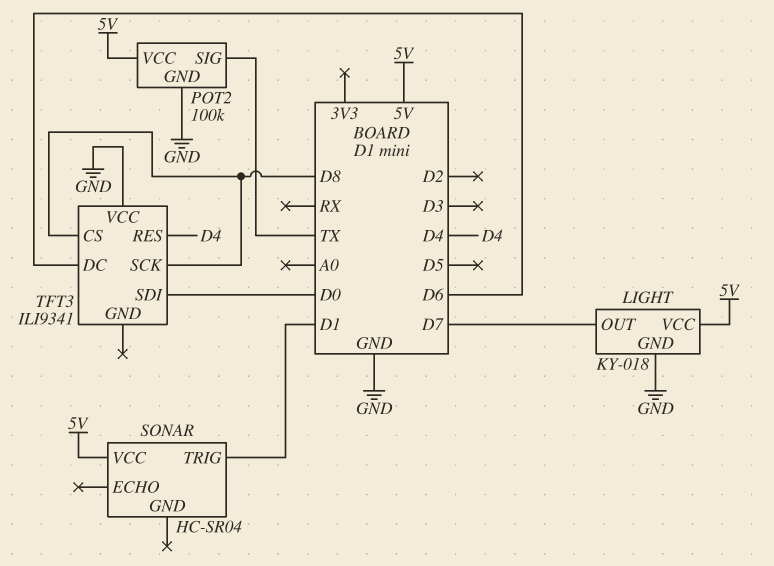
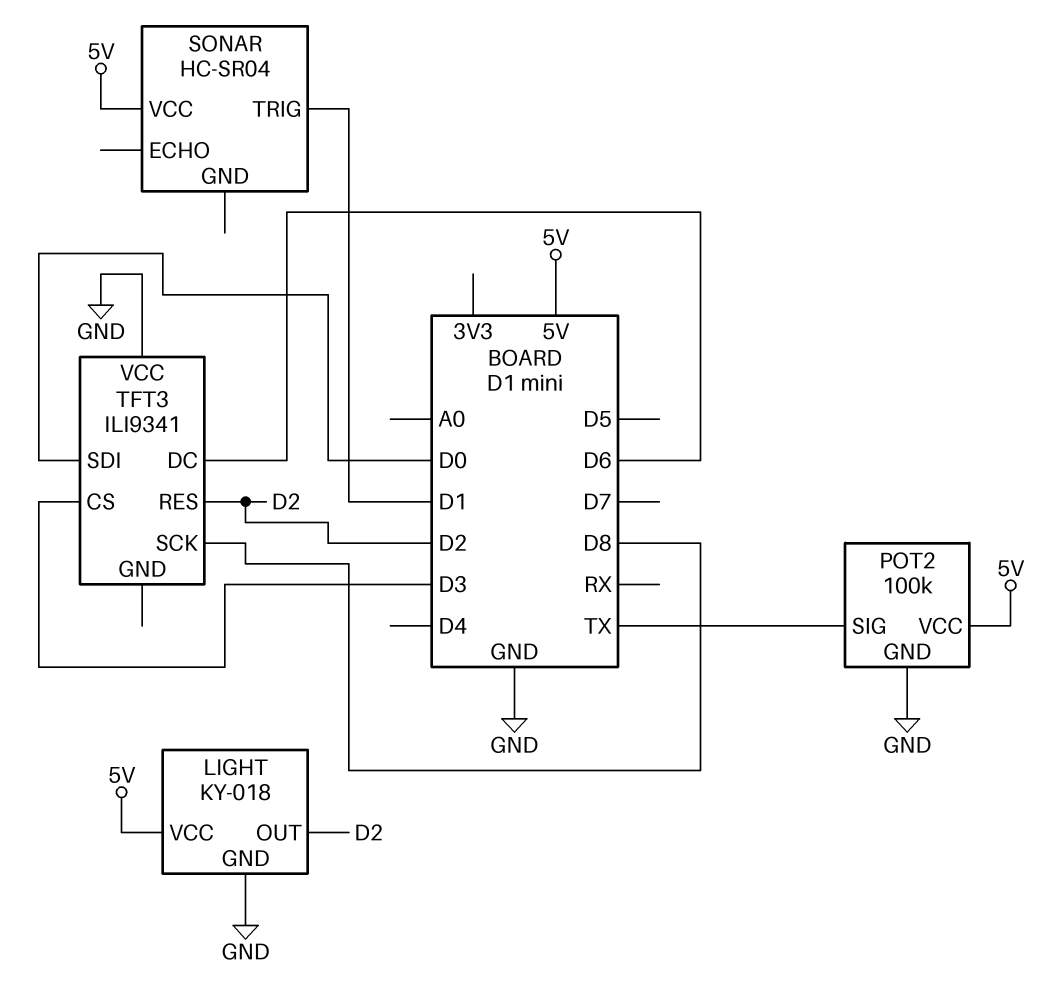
LIGHT pin OUT: D7 -> D2
TFT3 pin CS: D8 -> D3
TFT3 pin RES: D4 -> D2

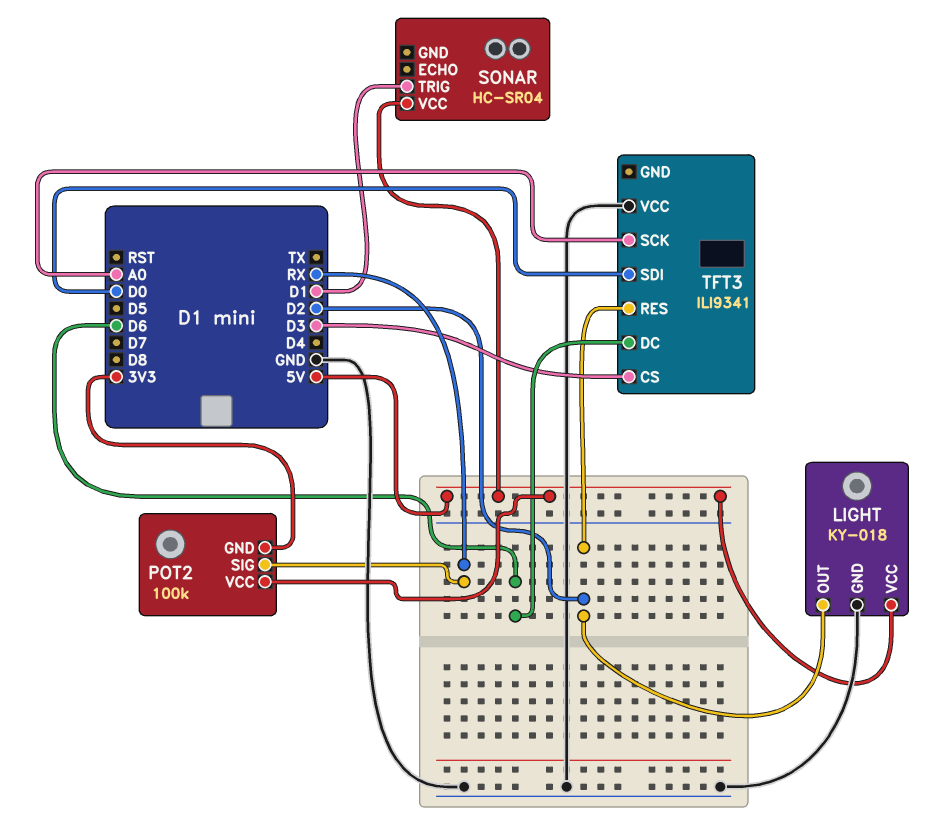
POT2 pin GND: GND -> 3V3
POT2 pin SIG: TX -> RX
TFT3 pin SCK: D8 -> A0

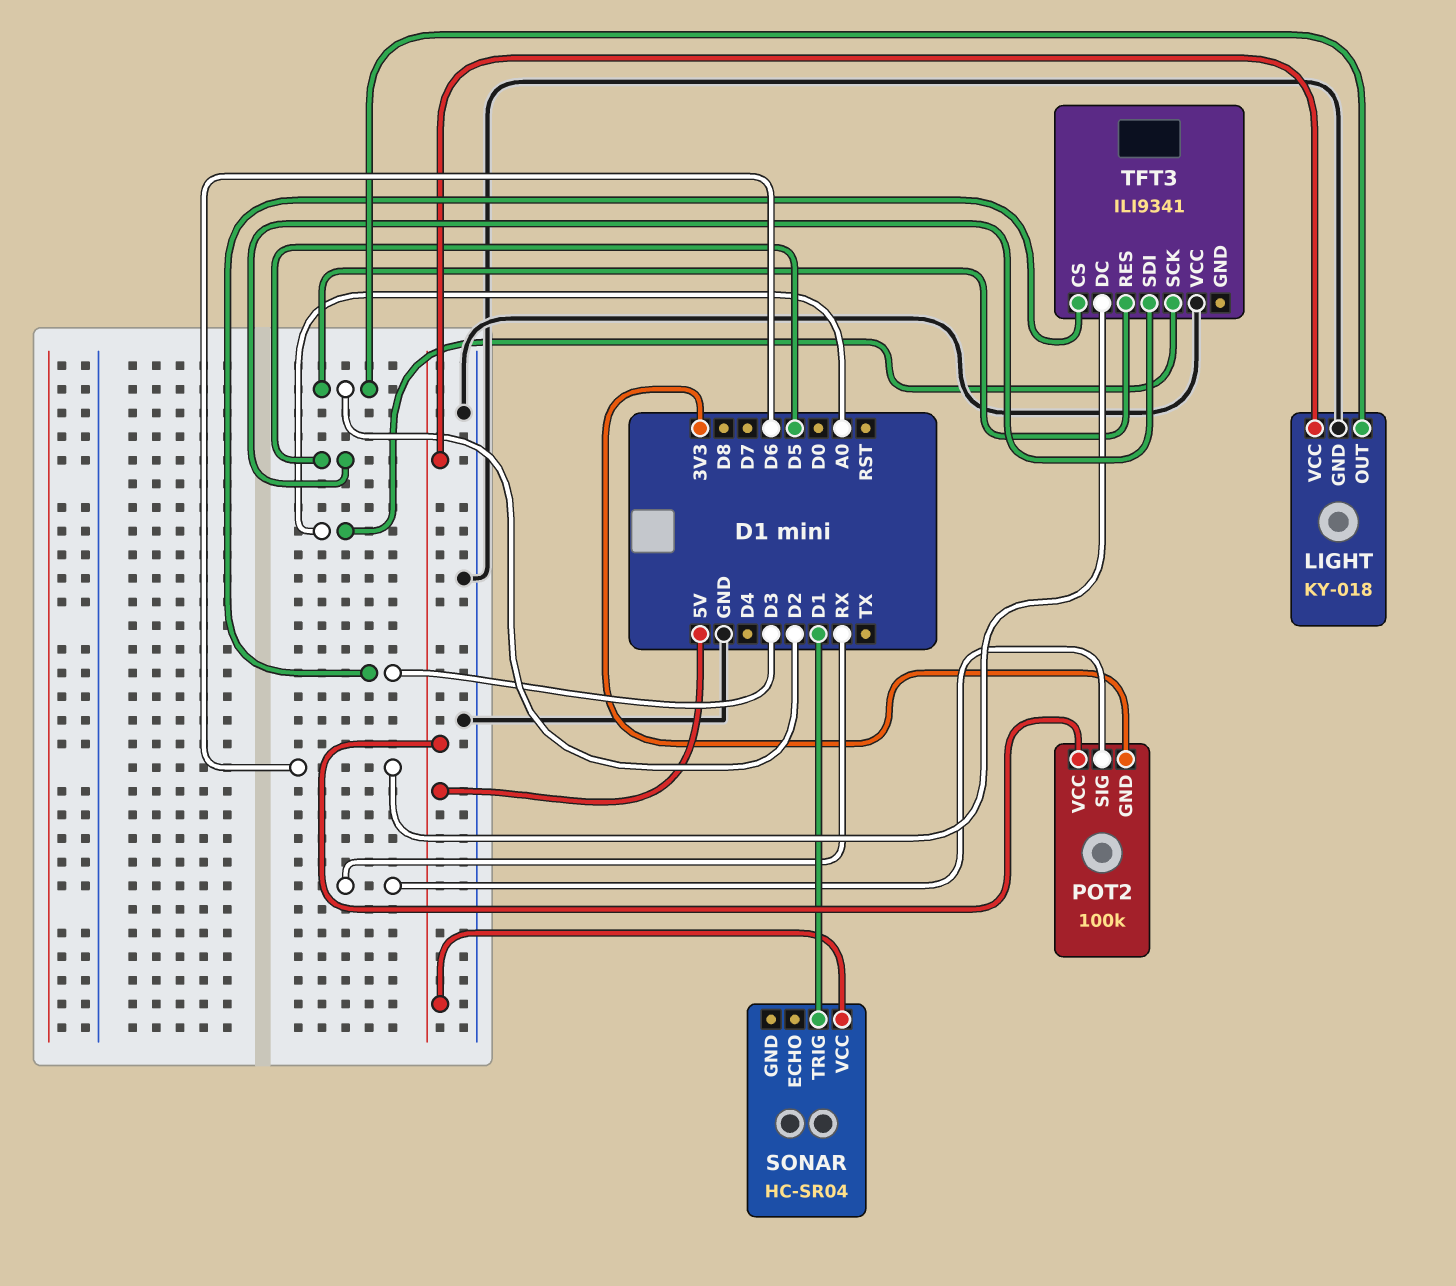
TFT3 pin SDI: D0 -> D5

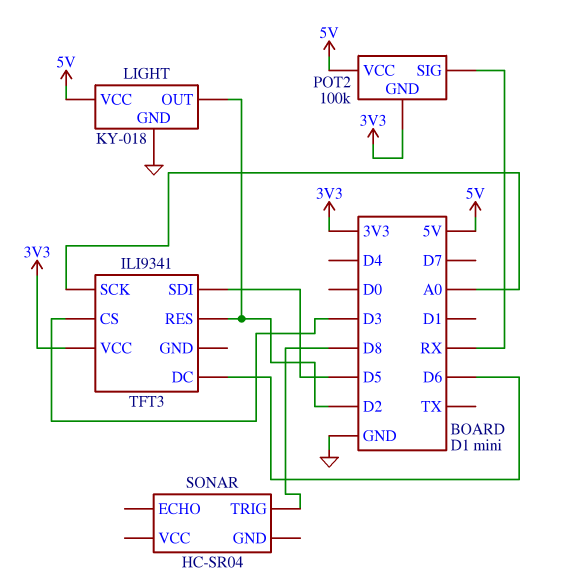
SONAR pin TRIG: D1 -> D8
SONAR pin VCC: 5V -> none
TFT3 pin VCC: GND -> 3V3

